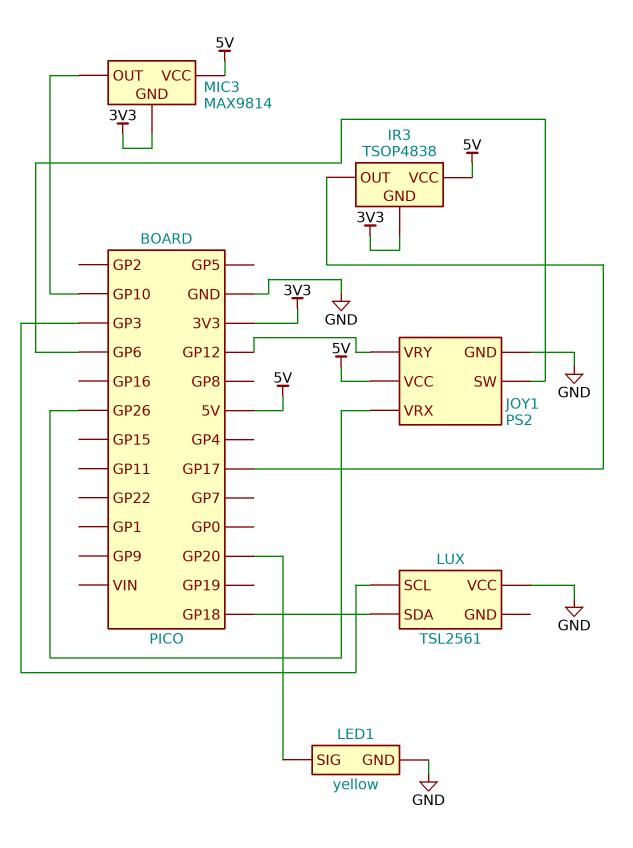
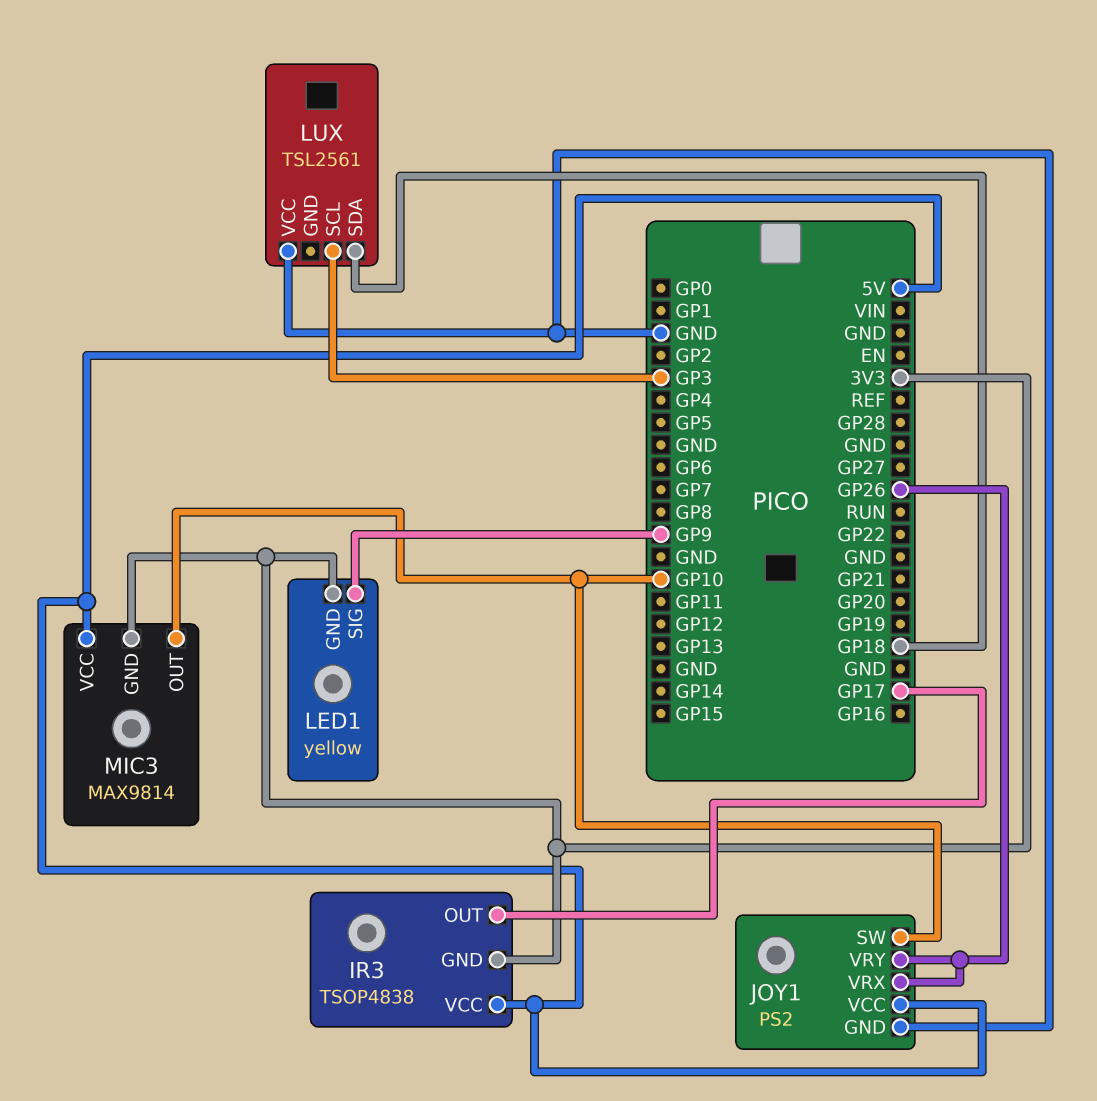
JOY1 pin SW: GP6 -> GP10
JOY1 pin VRY: GP12 -> GP26
LED1 pin GND: GND -> 3V3
LED1 pin SIG: GP20 -> GP9

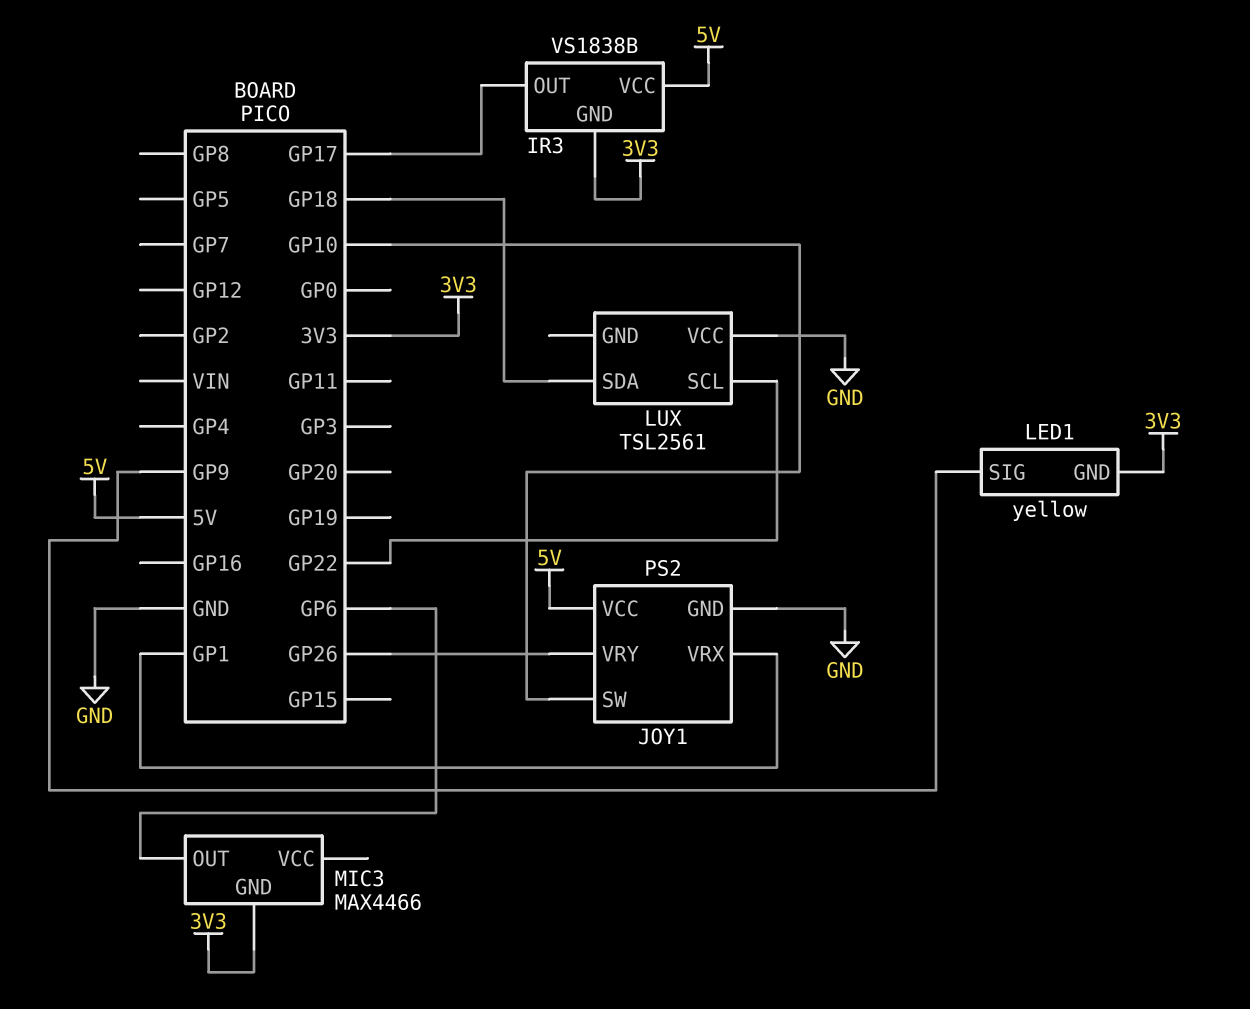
IR3: TSOP4838 -> VS1838B
JOY1 pin VRX: GP26 -> GP1
LUX pin SCL: GP3 -> GP22
MIC3: MAX9814 -> MAX4466
MIC3 pin OUT: GP10 -> GP6
MIC3 pin VCC: 5V -> none

